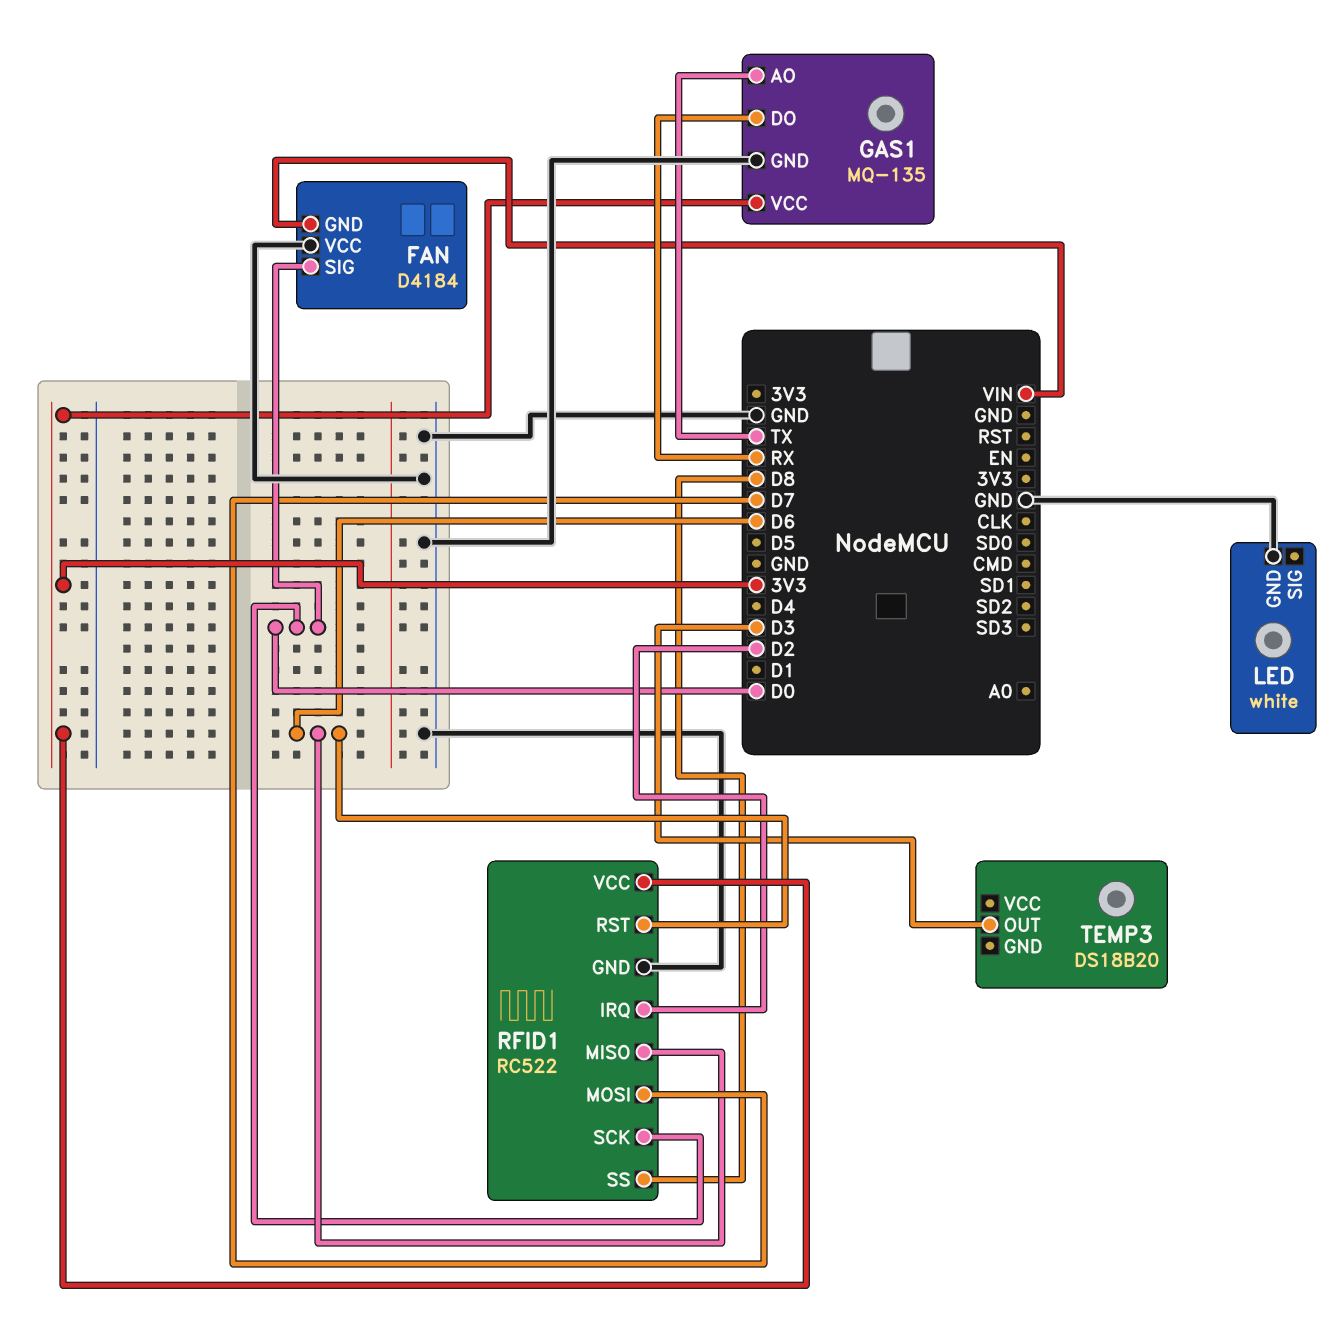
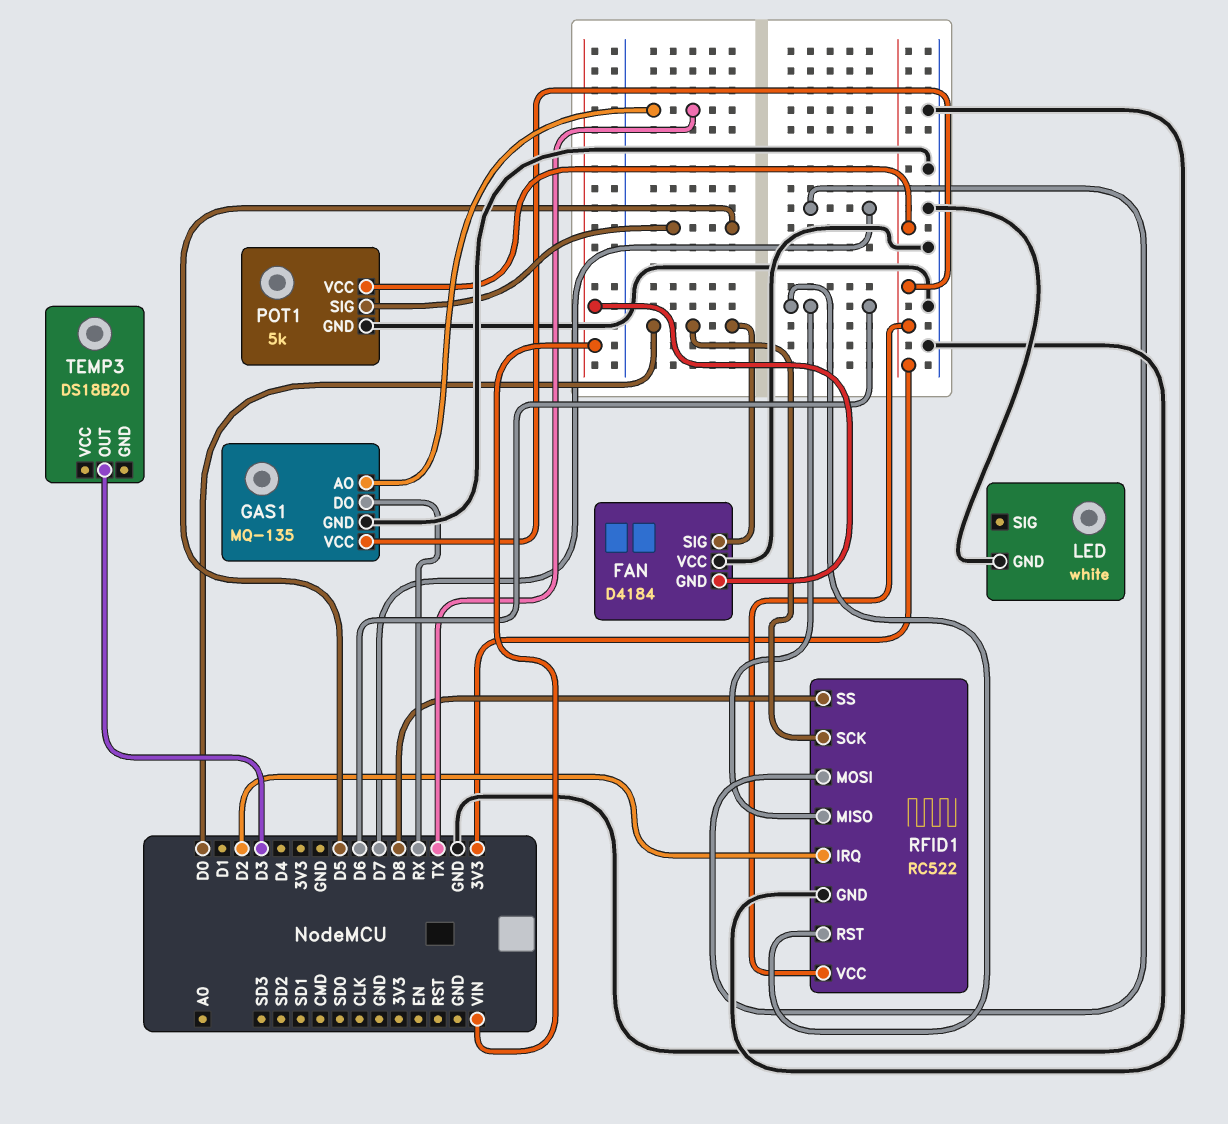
POT1: none -> 5k
POT1 pin GND: none -> GND
POT1 pin SIG: none -> D5
POT1 pin VCC: none -> 3V3

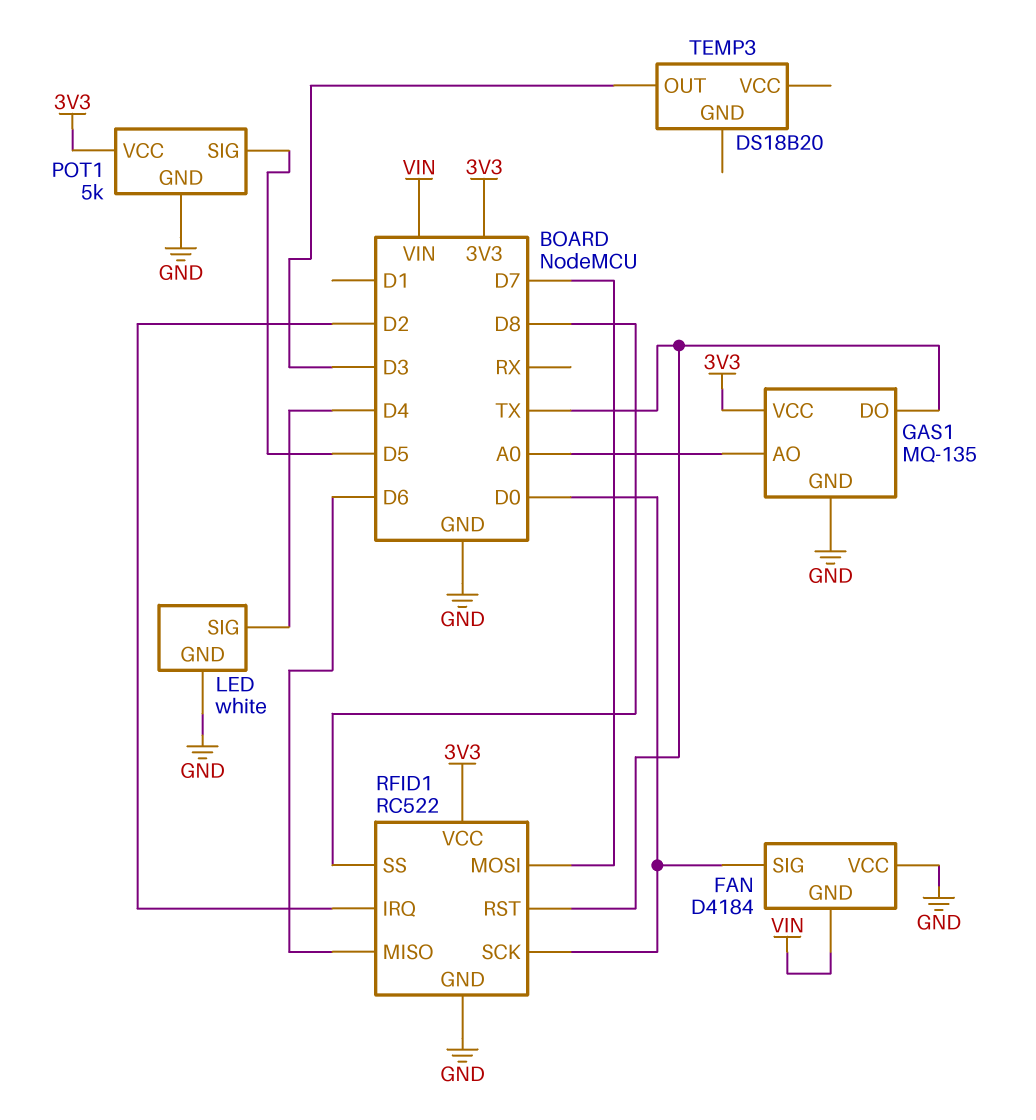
GAS1 pin AO: TX -> A0
GAS1 pin DO: RX -> TX
LED pin SIG: none -> D4
RFID1 pin RST: D6 -> TX

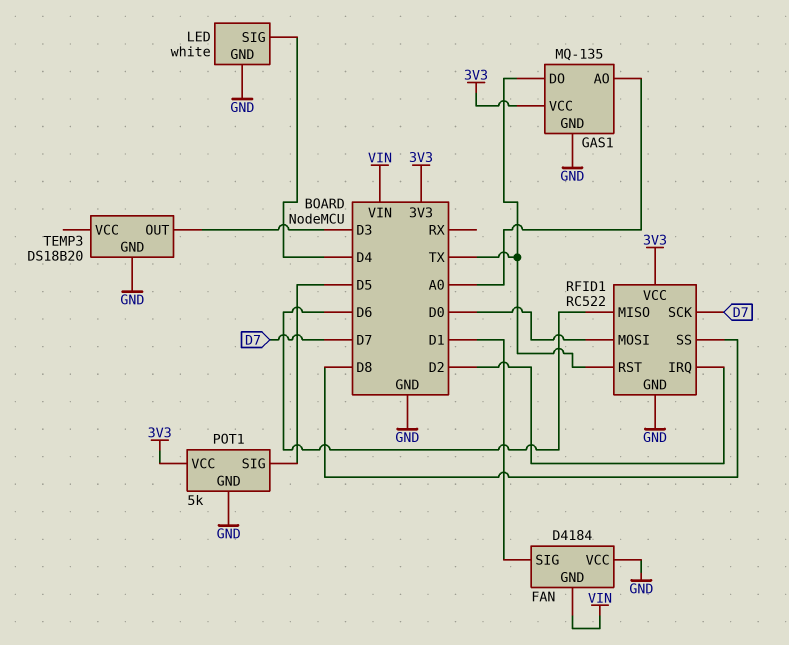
FAN pin SIG: D0 -> D1
RFID1 pin MOSI: D7 -> D0
RFID1 pin SCK: D0 -> D7
TEMP3 pin GND: none -> GND

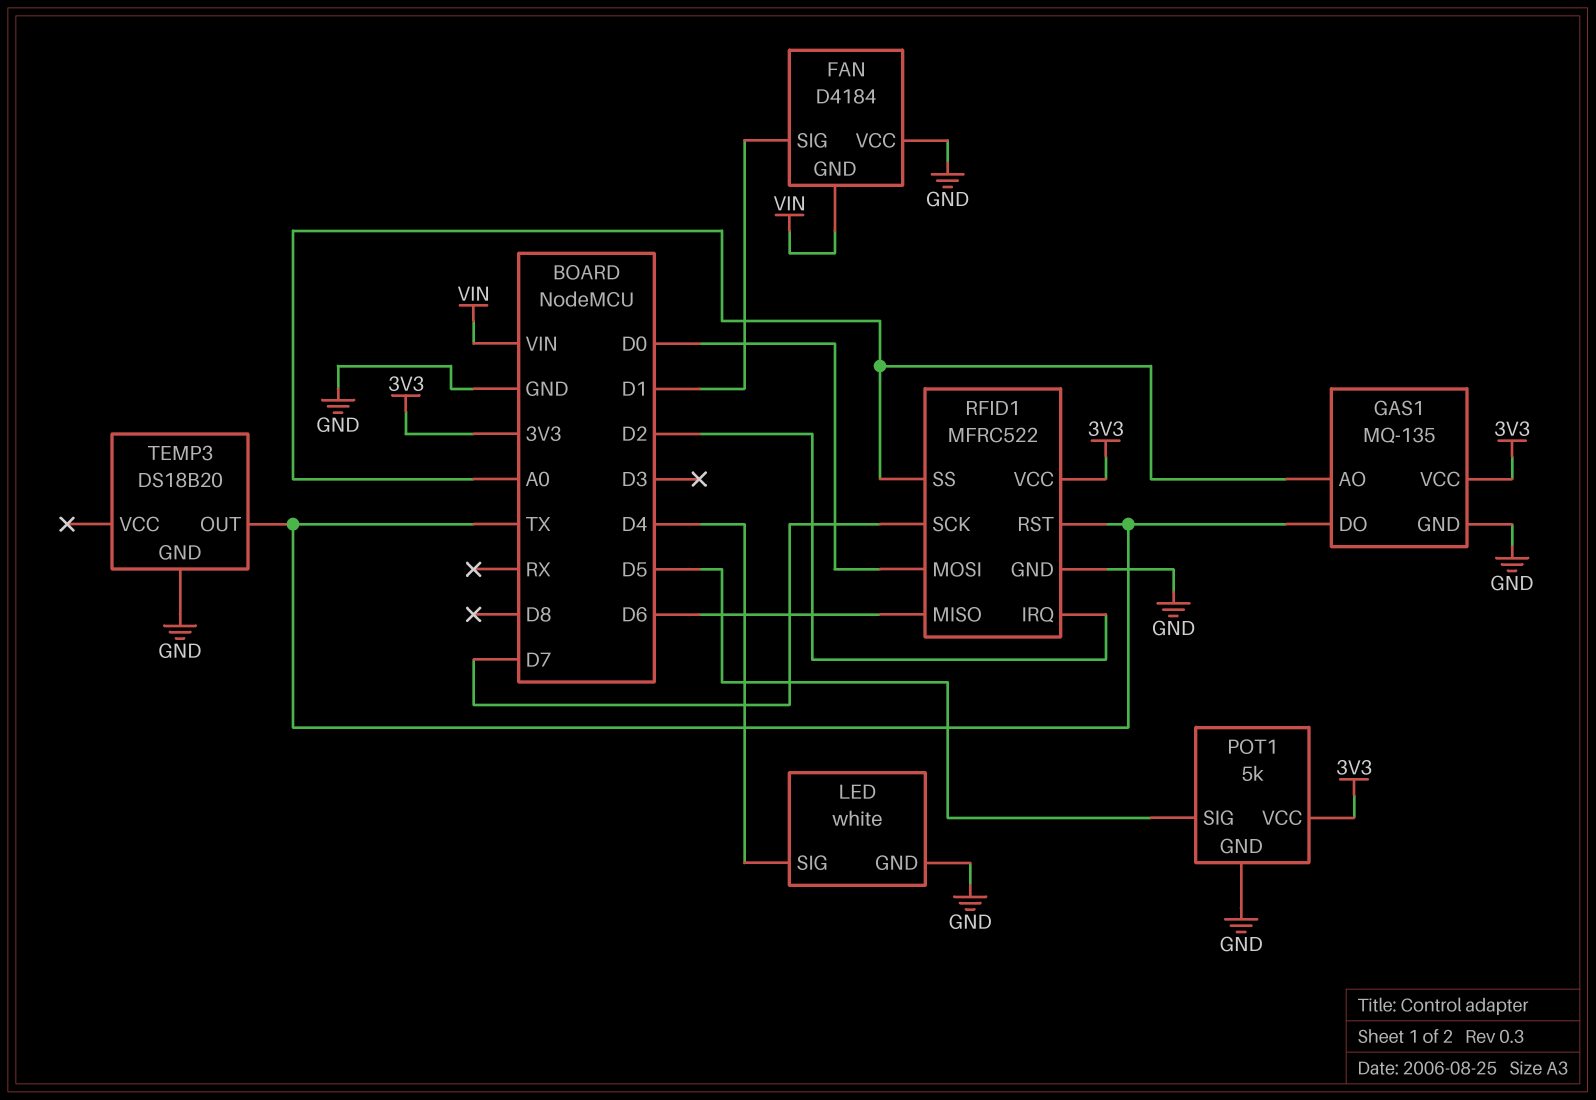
RFID1: RC522 -> MFRC522
RFID1 pin SS: D8 -> A0
TEMP3 pin OUT: D3 -> TX

